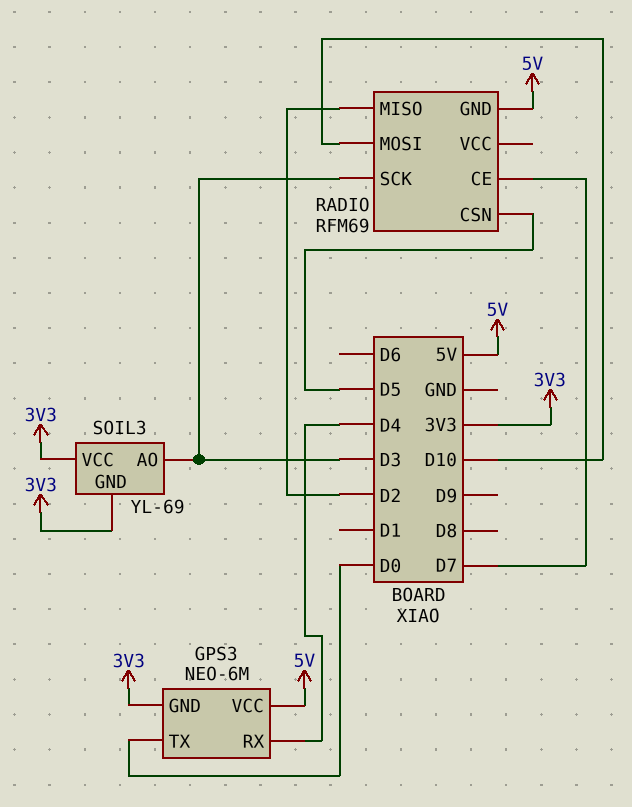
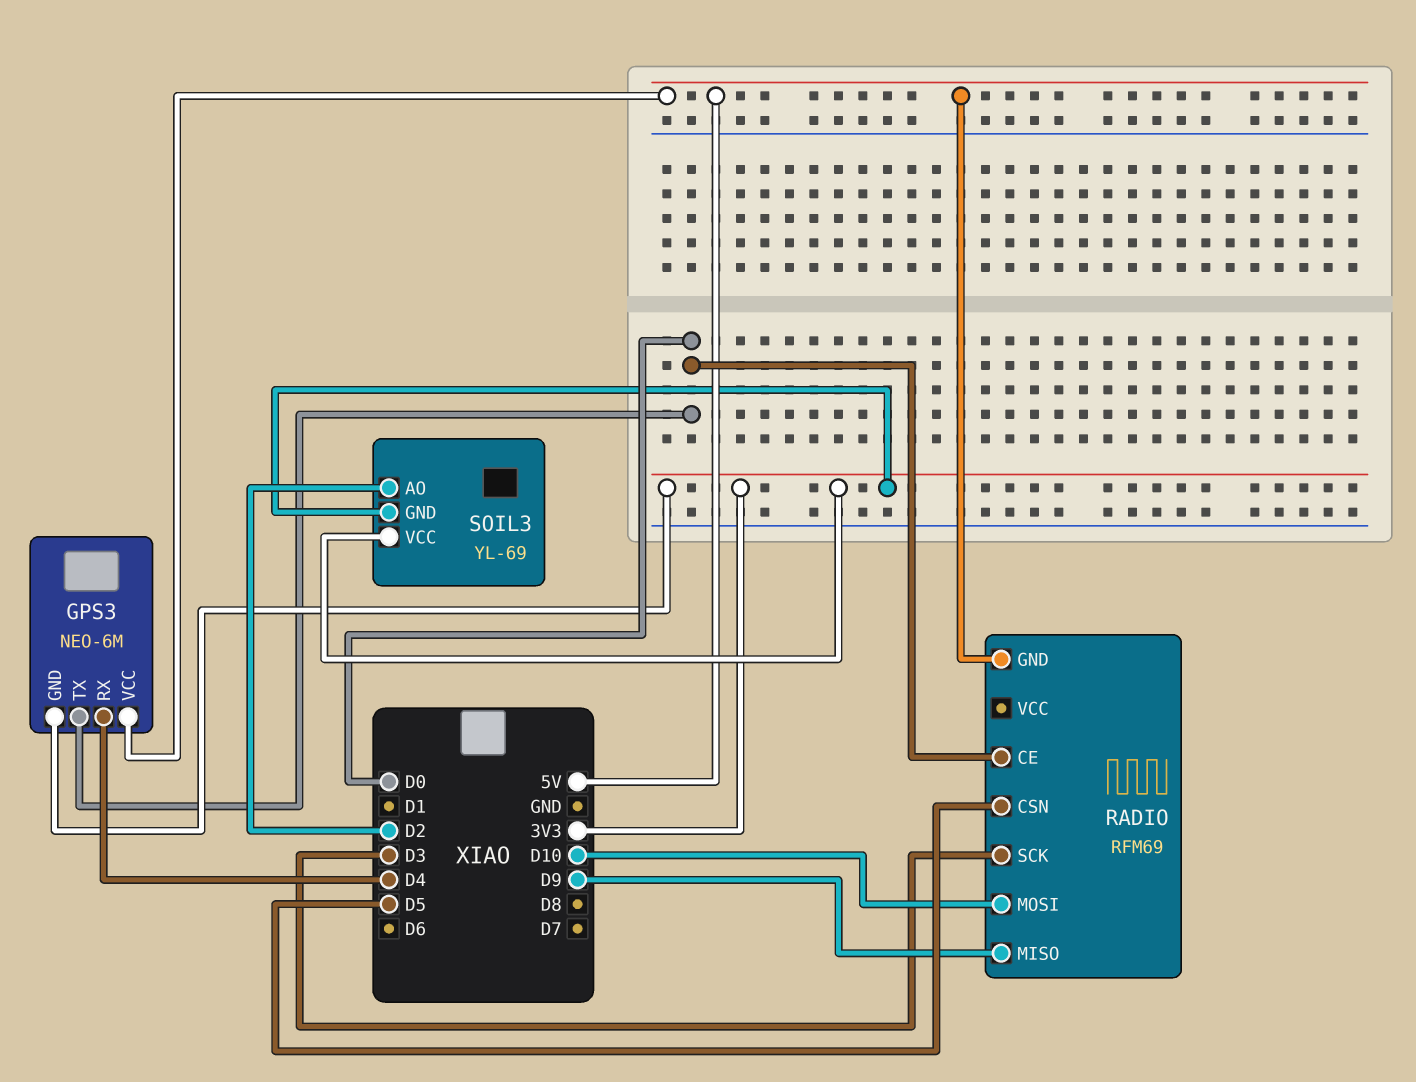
RADIO pin CE: D7 -> D0
RADIO pin MISO: D2 -> D9
SOIL3 pin AO: D3 -> D2

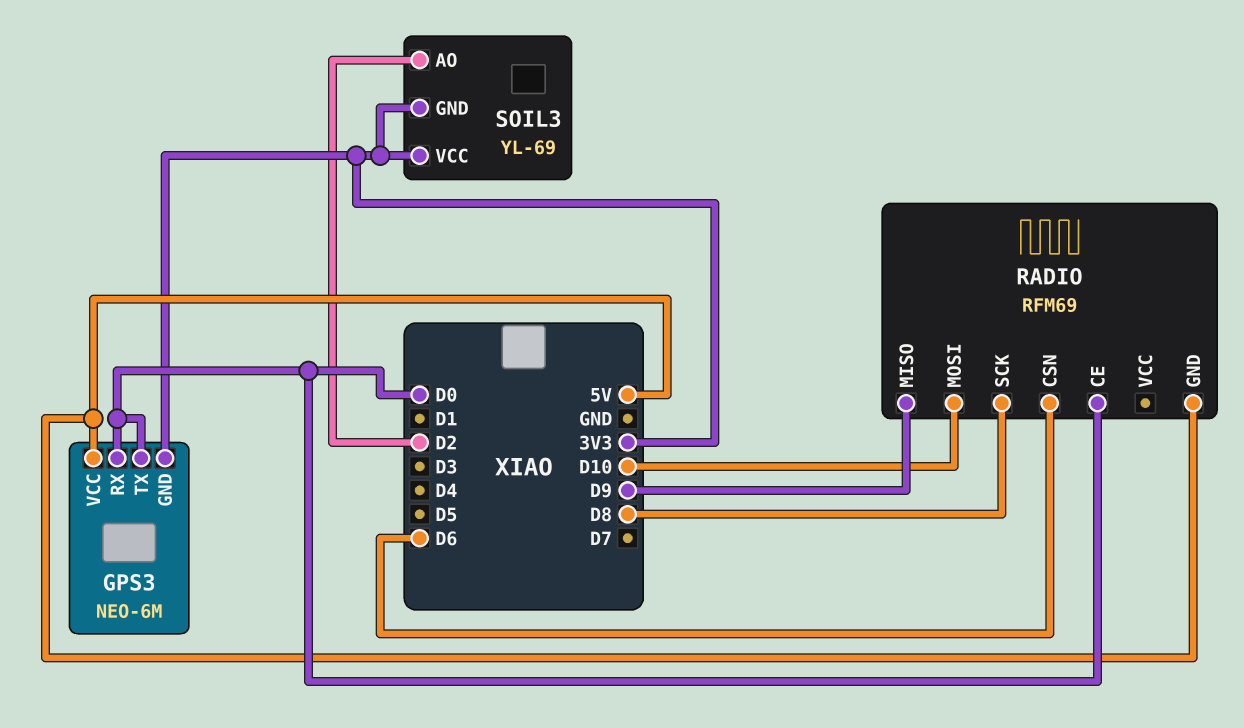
GPS3 pin RX: D4 -> D0
RADIO pin CSN: D5 -> D6
RADIO pin SCK: D3 -> D8

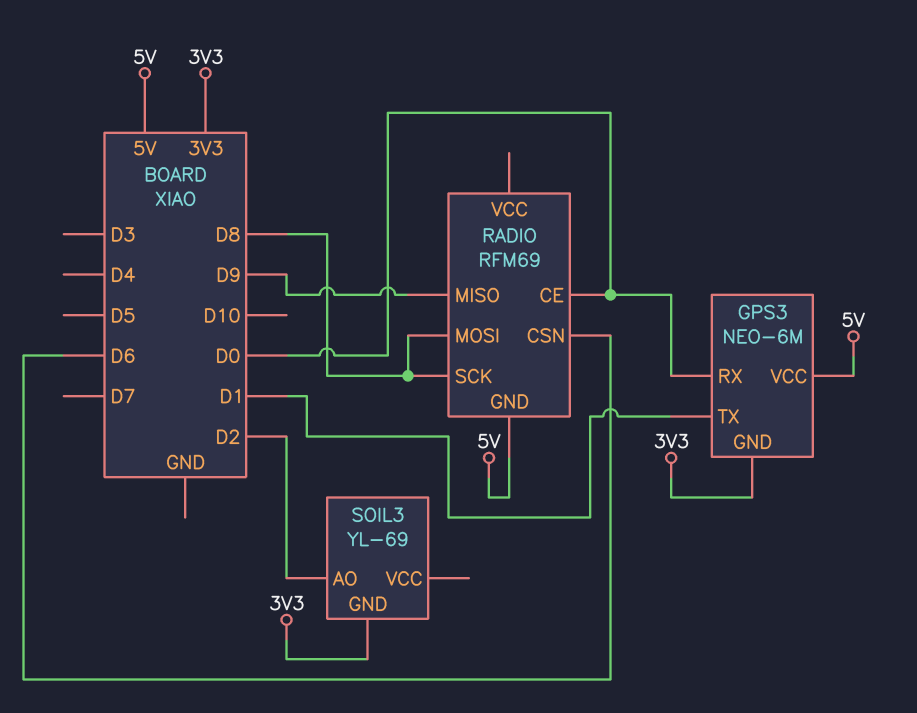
GPS3 pin TX: D0 -> D1
RADIO pin MOSI: D10 -> D8
SOIL3 pin VCC: 3V3 -> none

